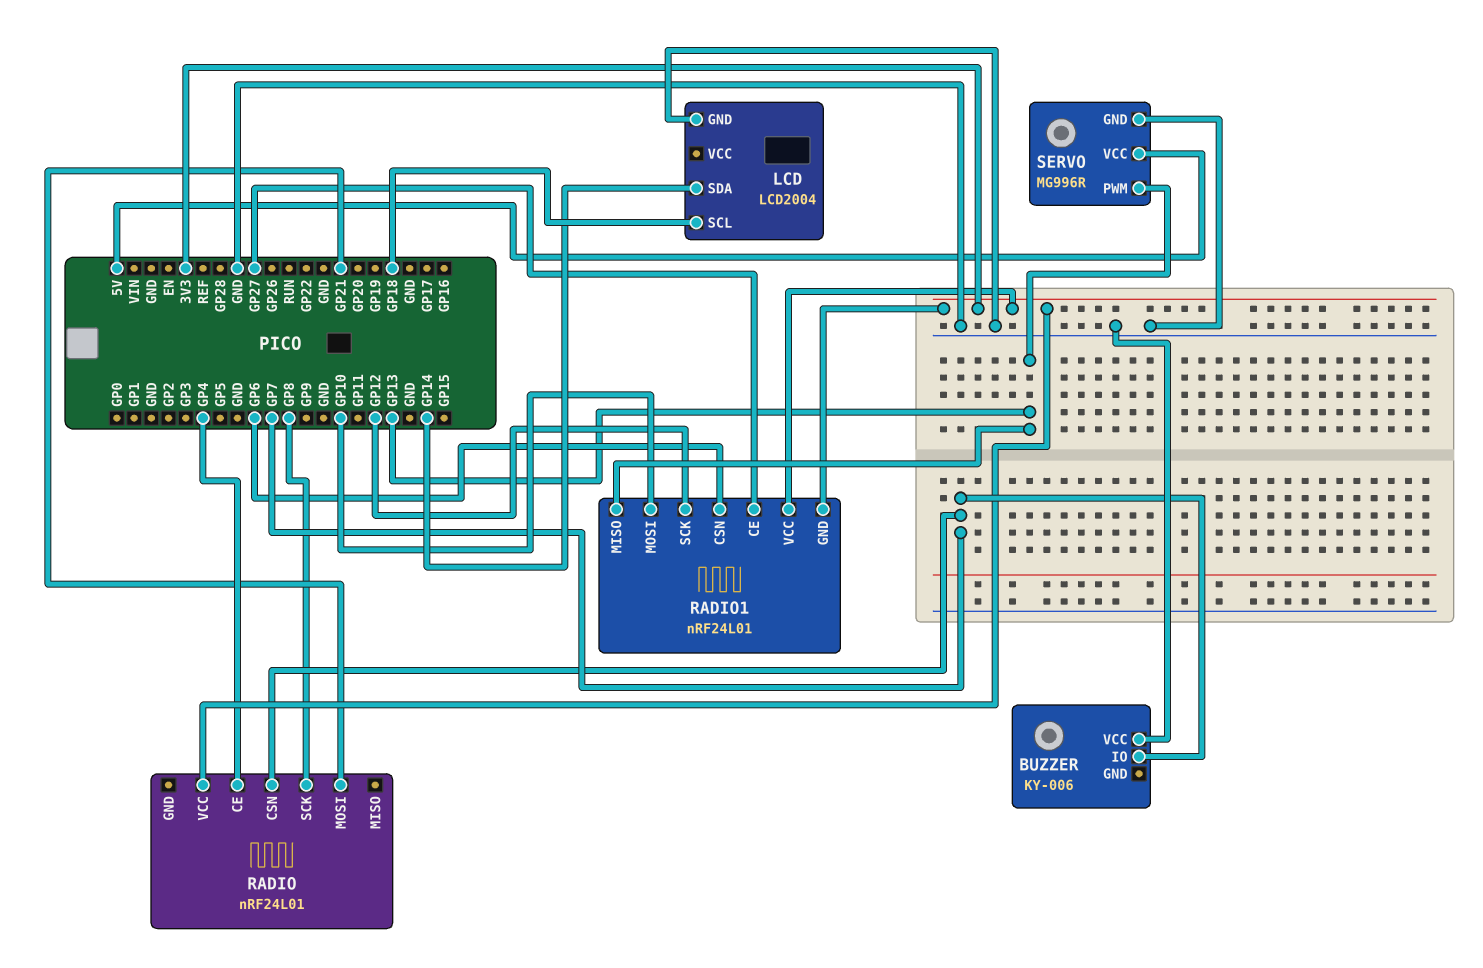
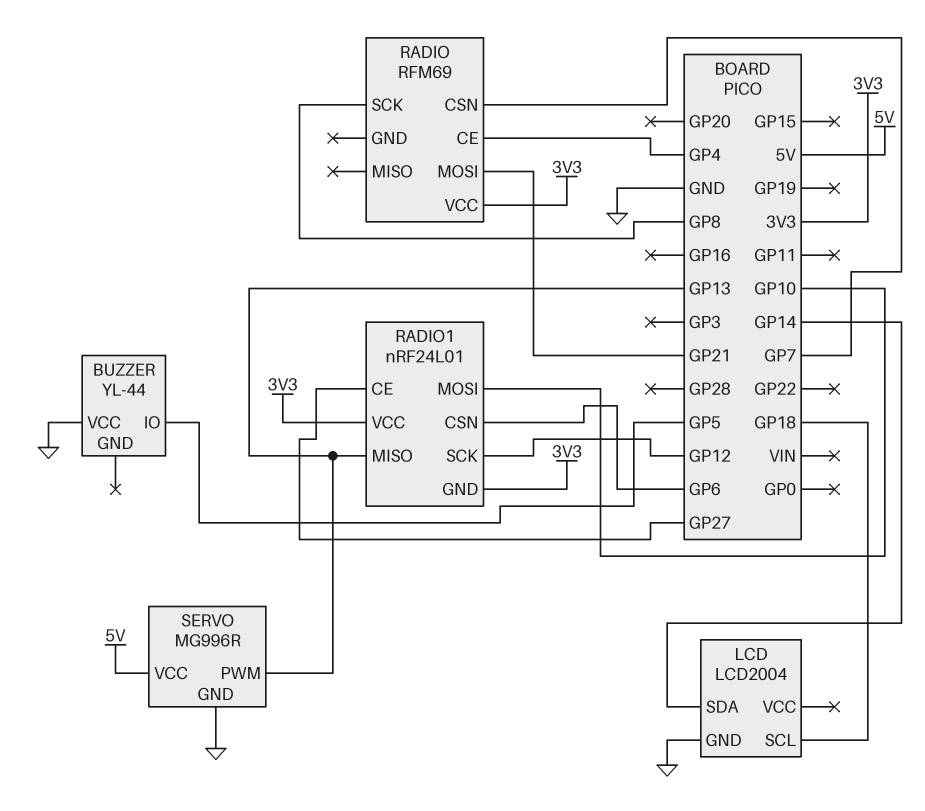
BUZZER: KY-006 -> YL-44
BUZZER pin IO: GP7 -> GP5
RADIO: nRF24L01 -> RFM69

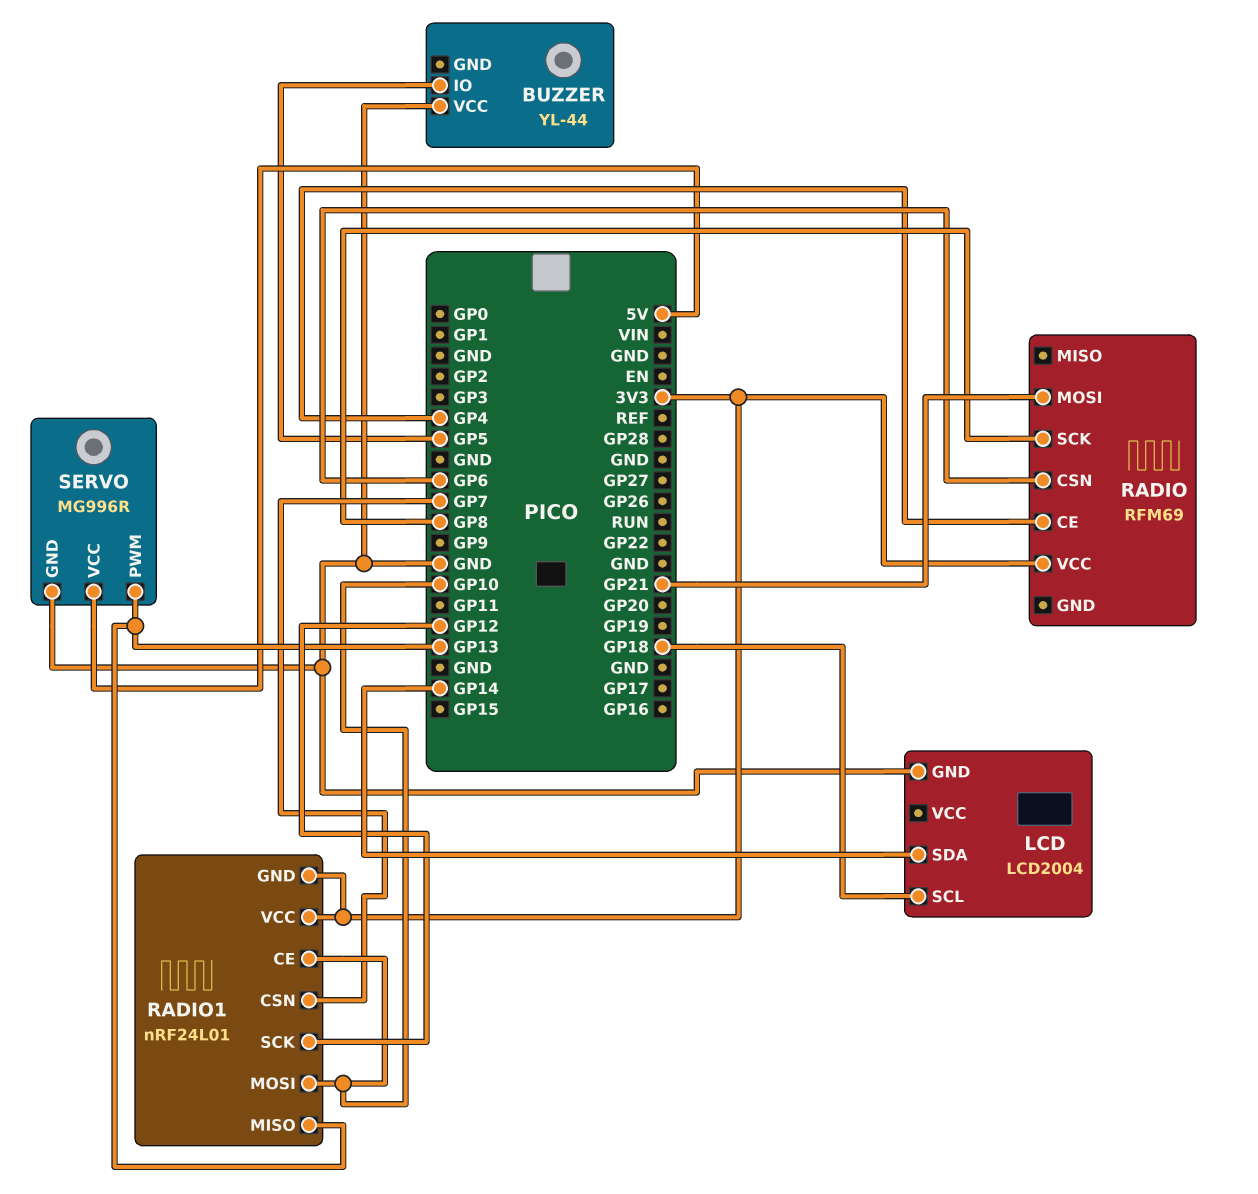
RADIO pin CSN: GP7 -> GP6
RADIO1 pin CE: GP27 -> GP10
RADIO1 pin CSN: GP6 -> GP7

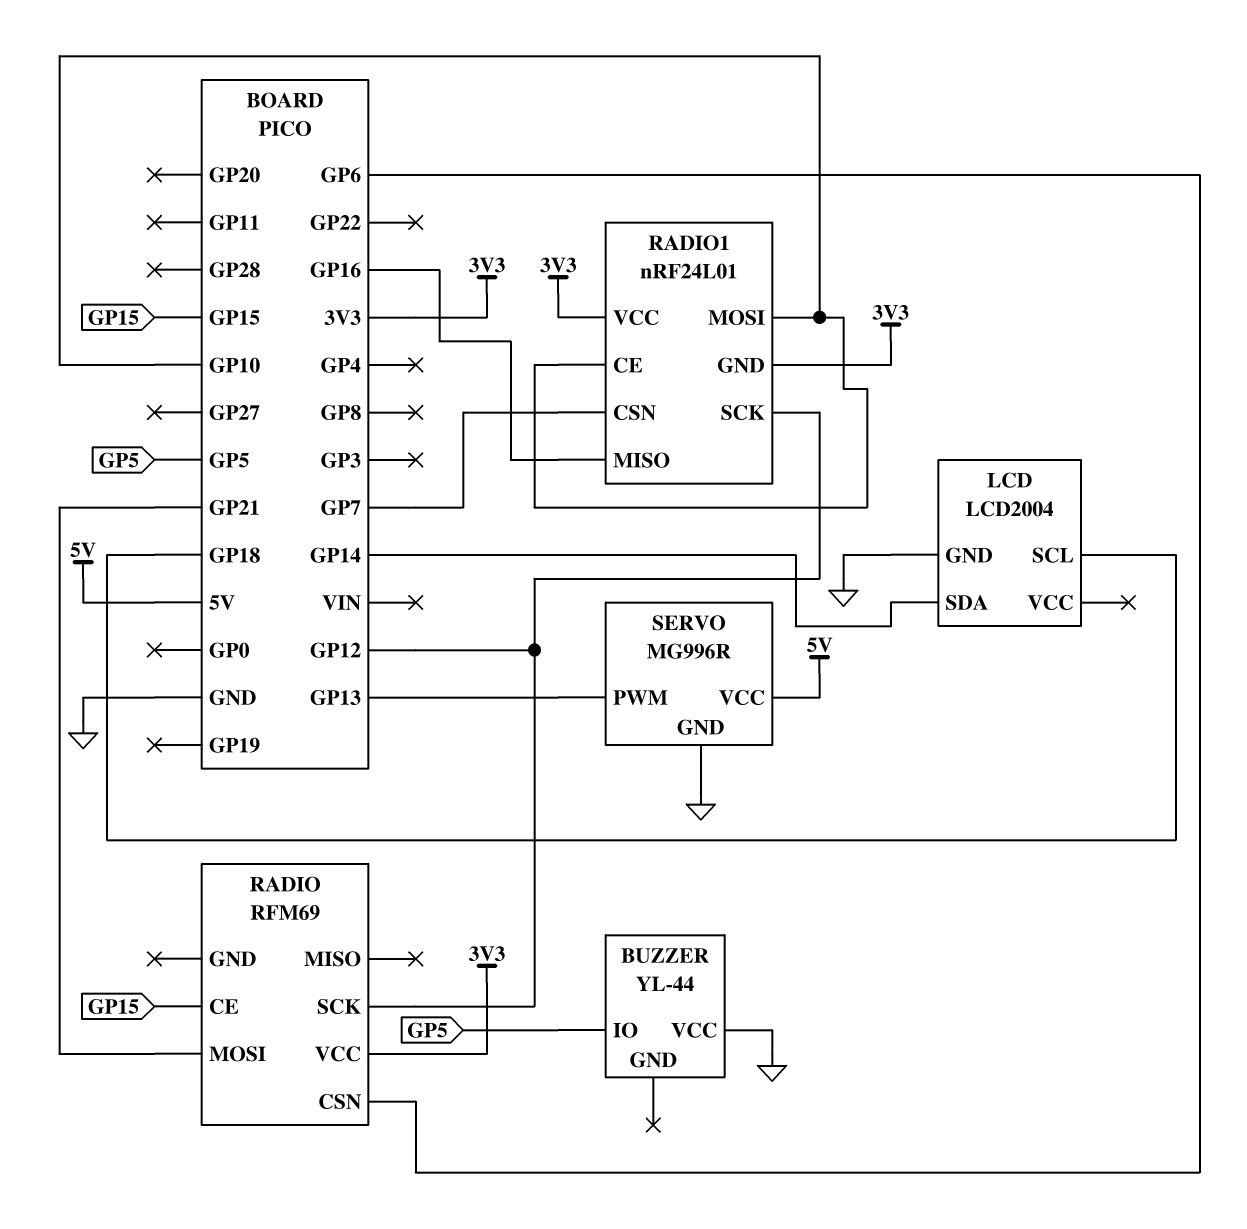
RADIO pin CE: GP4 -> GP15
RADIO pin SCK: GP8 -> GP12
RADIO1 pin MISO: GP13 -> GP16

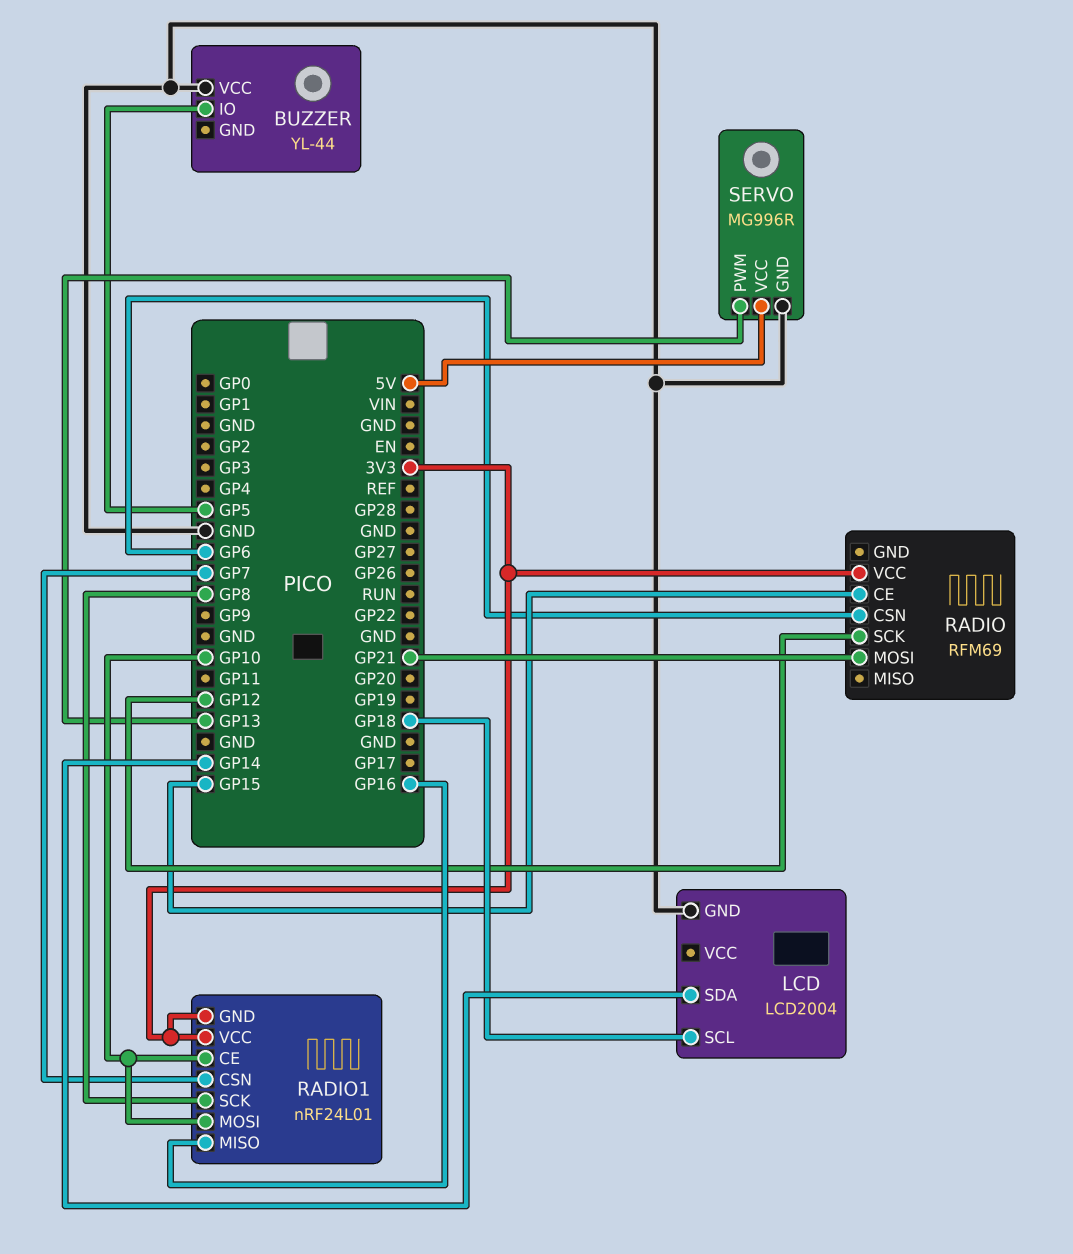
RADIO1 pin SCK: GP12 -> GP8

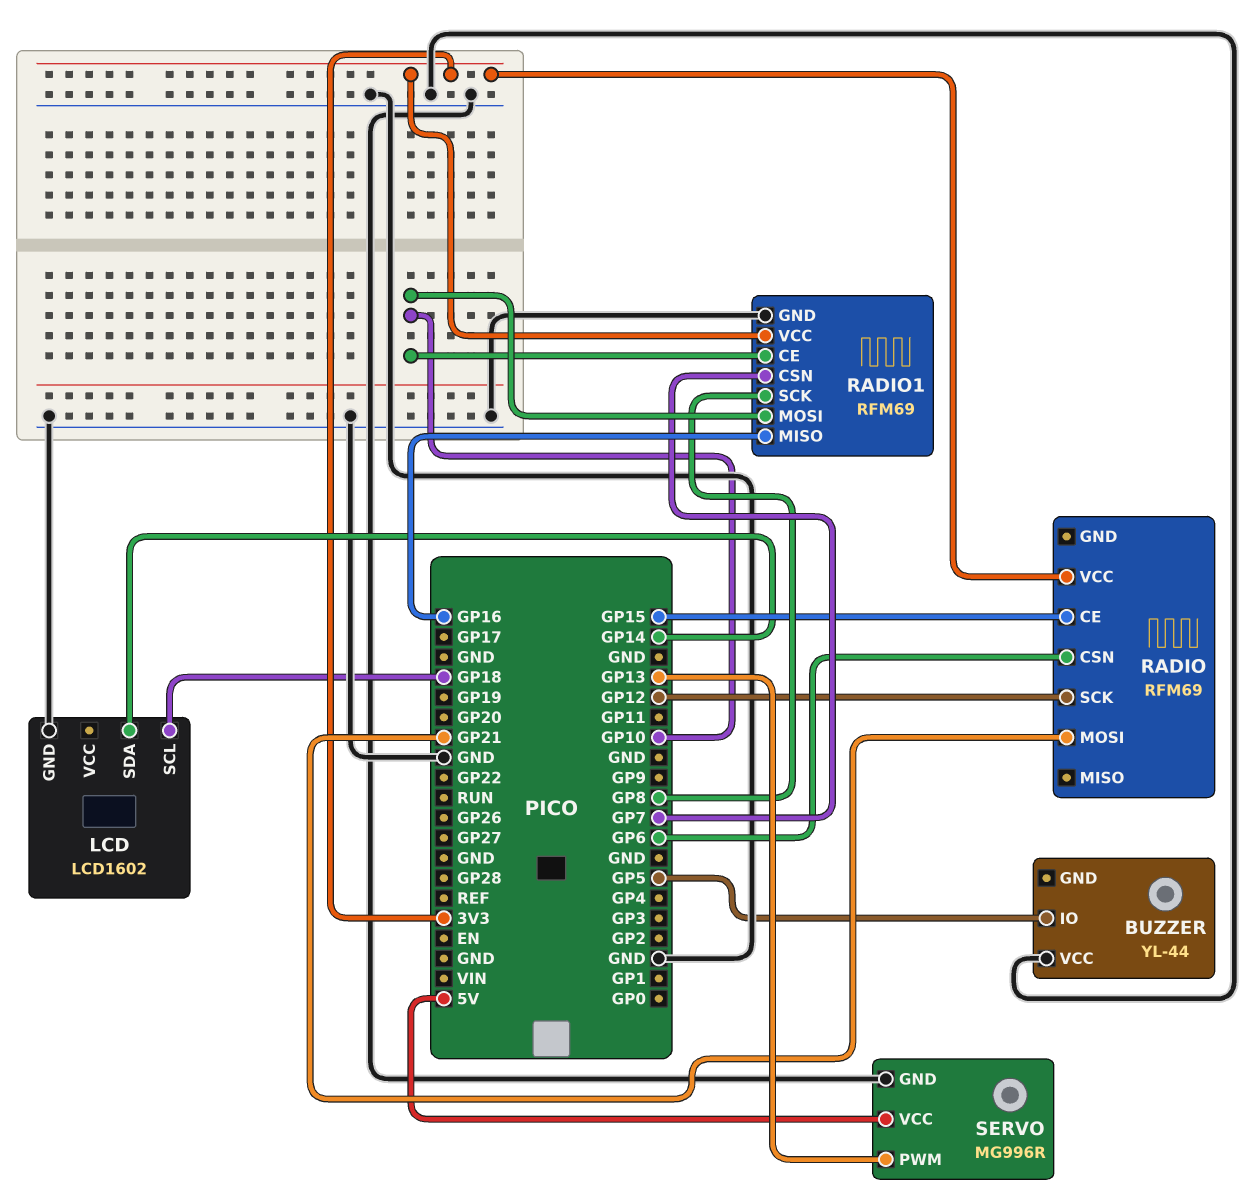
LCD: LCD2004 -> LCD1602
RADIO1: nRF24L01 -> RFM69
RADIO1 pin GND: 3V3 -> GND

